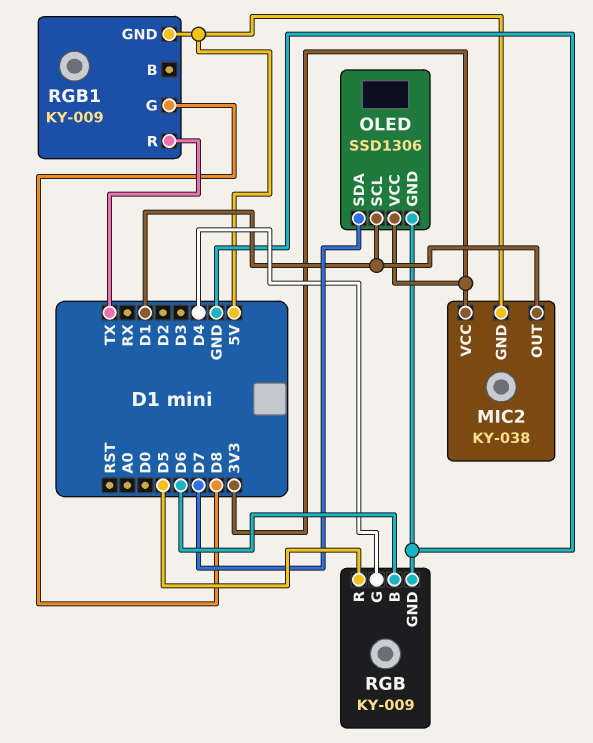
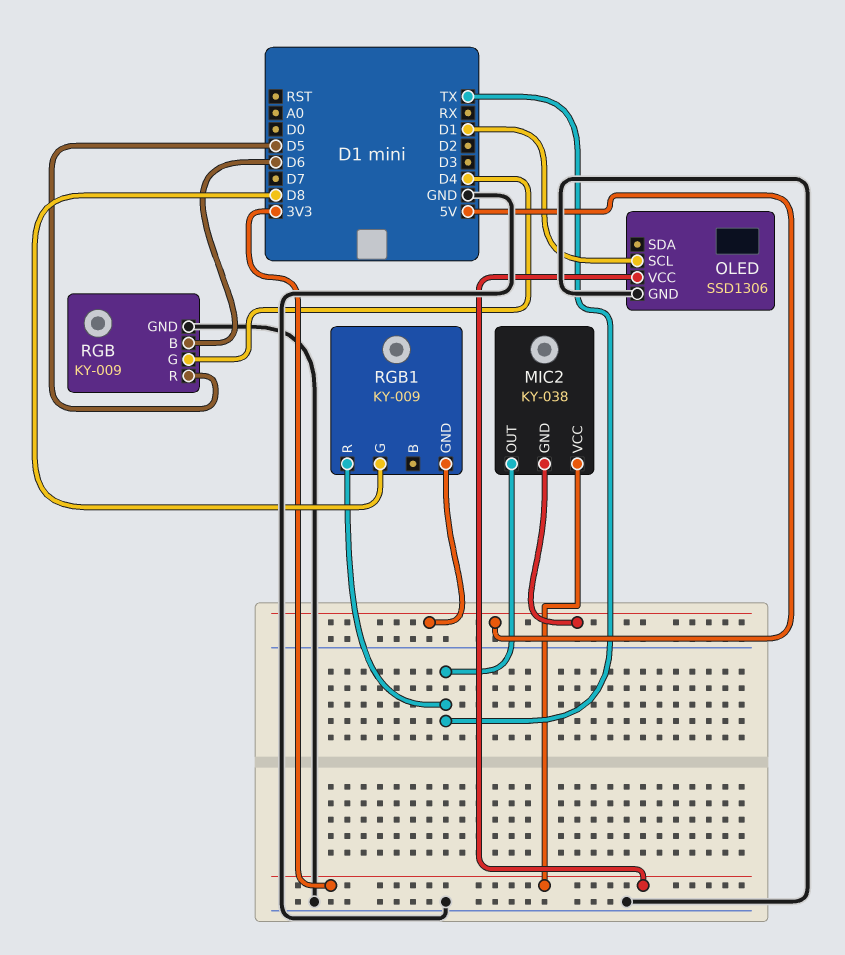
MIC2 pin OUT: D1 -> TX
OLED pin SDA: D7 -> none

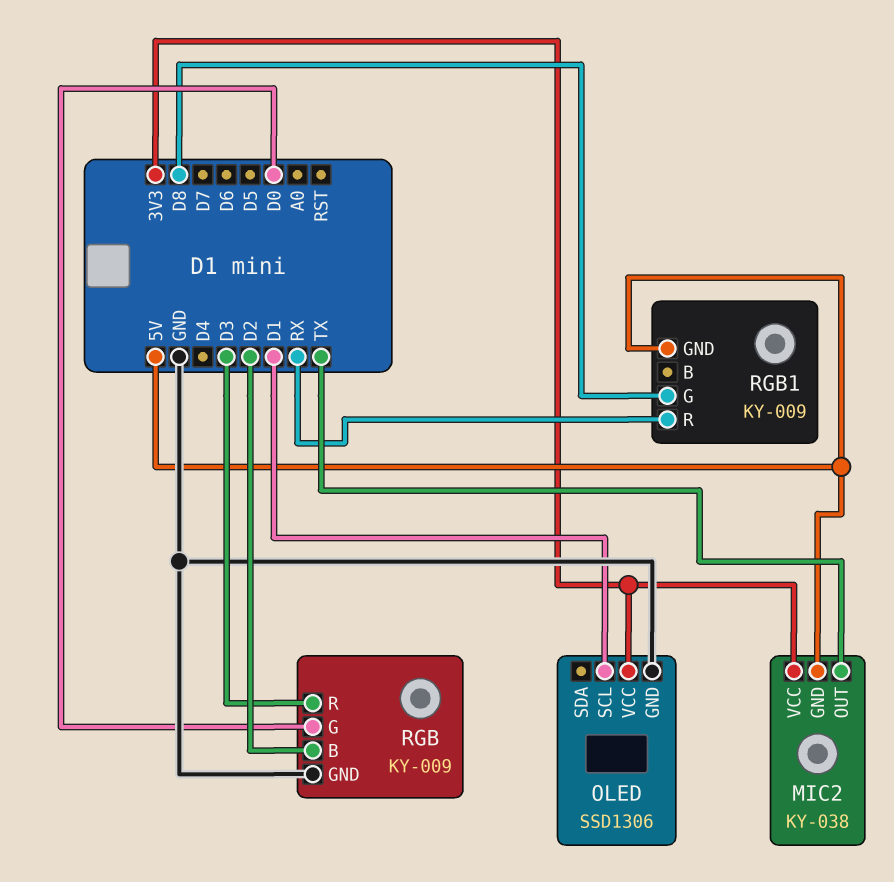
RGB pin B: D6 -> D2
RGB pin G: D4 -> D0
RGB pin R: D5 -> D3
RGB1 pin R: TX -> RX

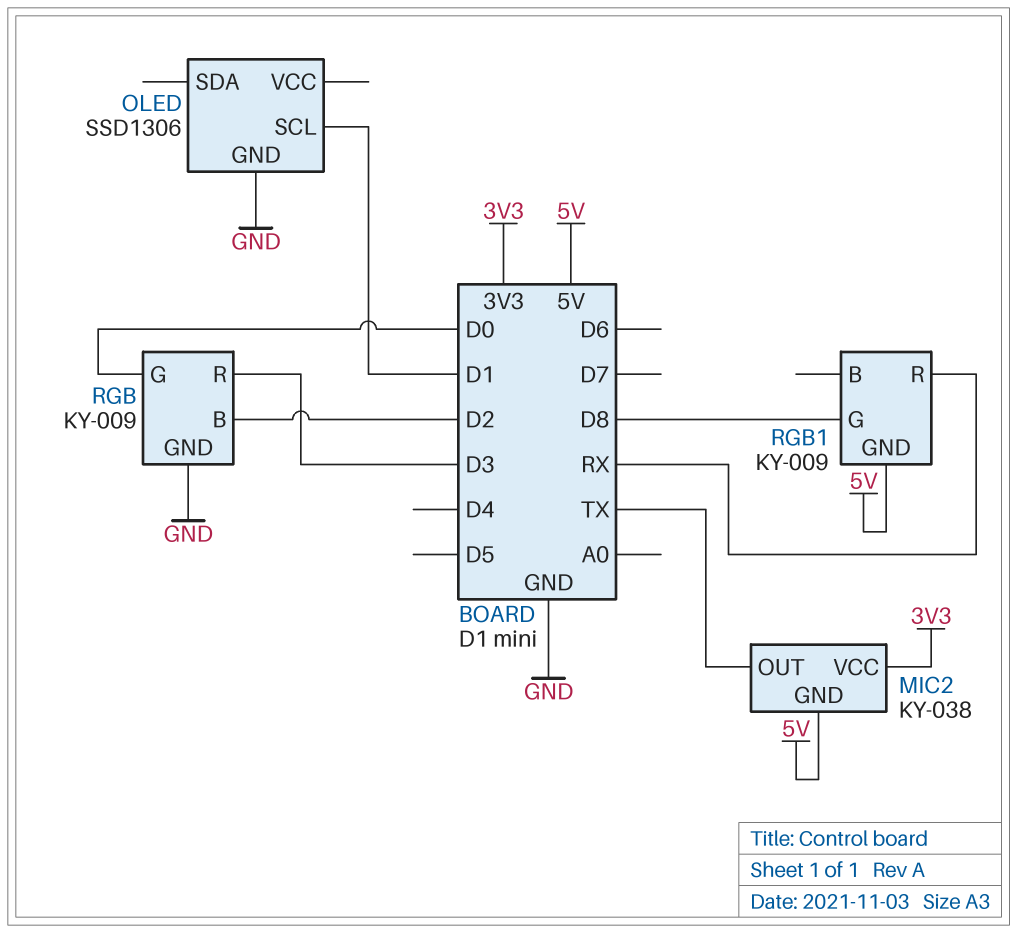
OLED pin VCC: 3V3 -> none

